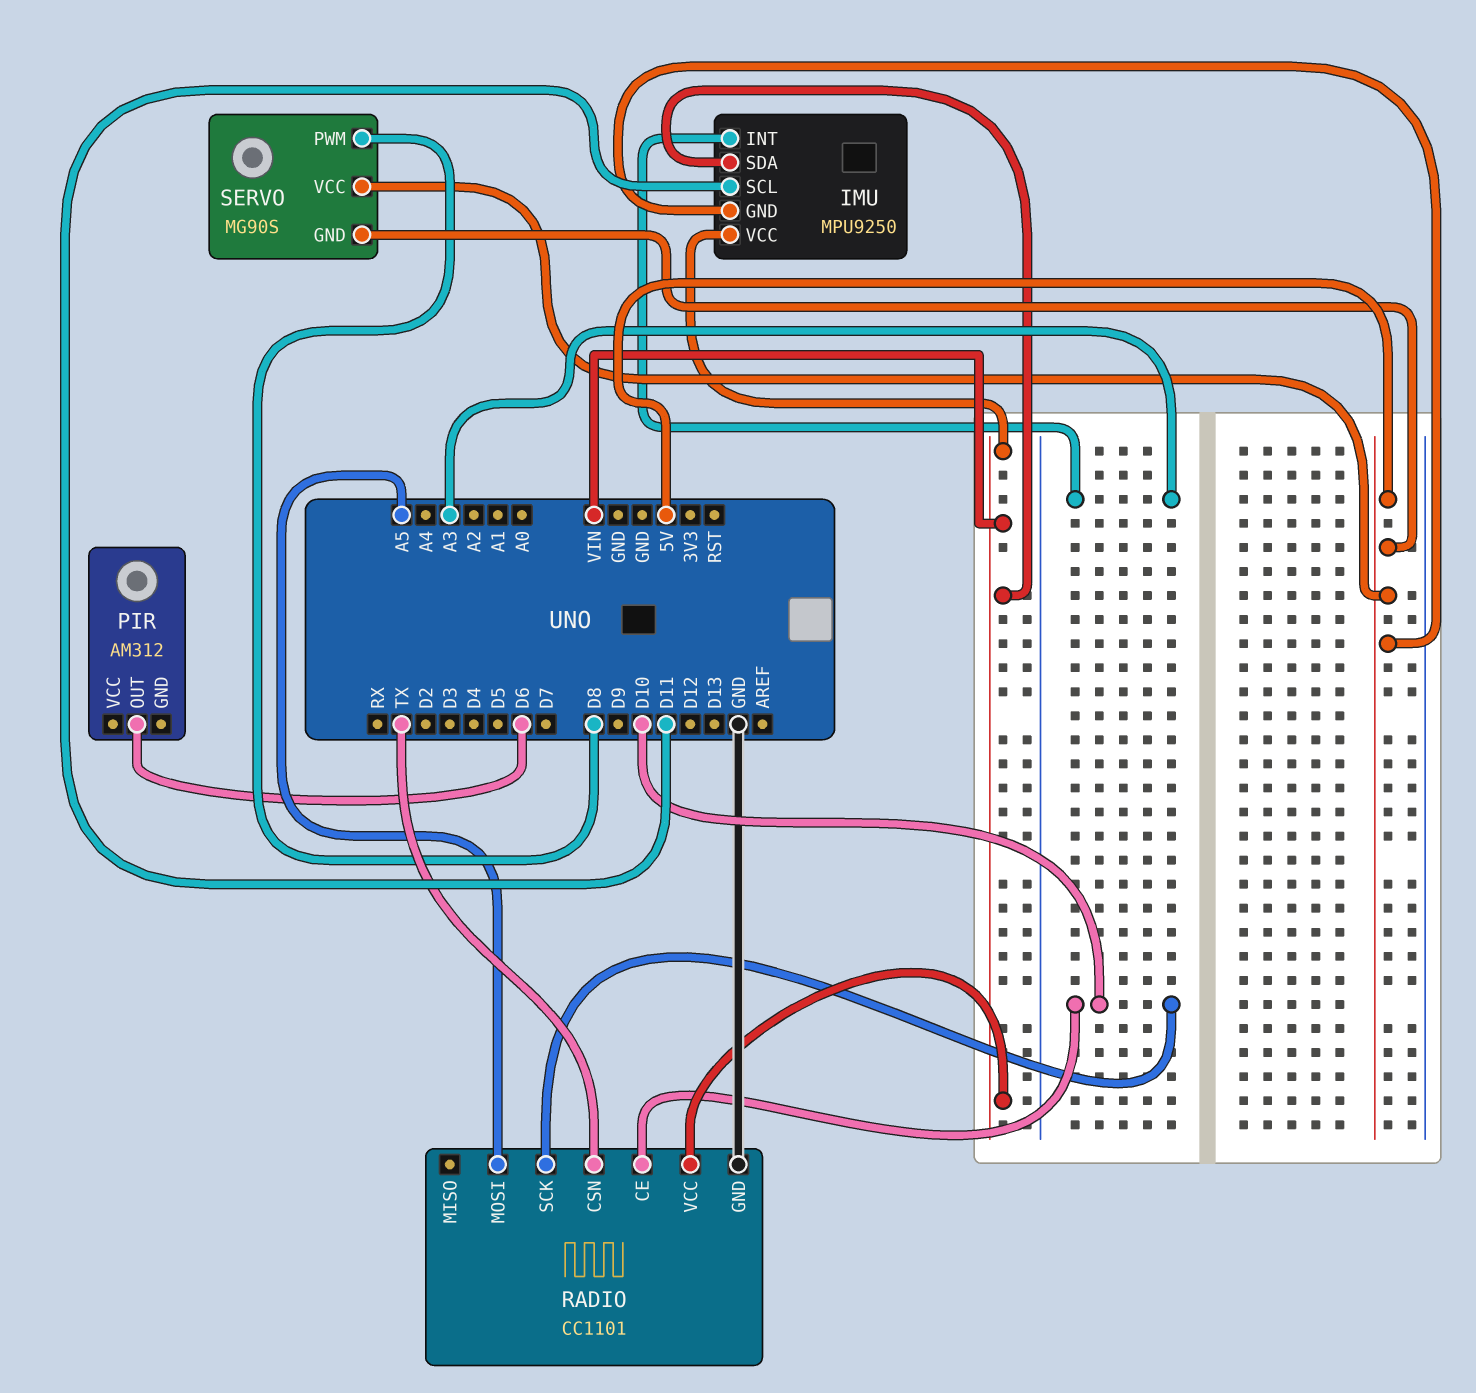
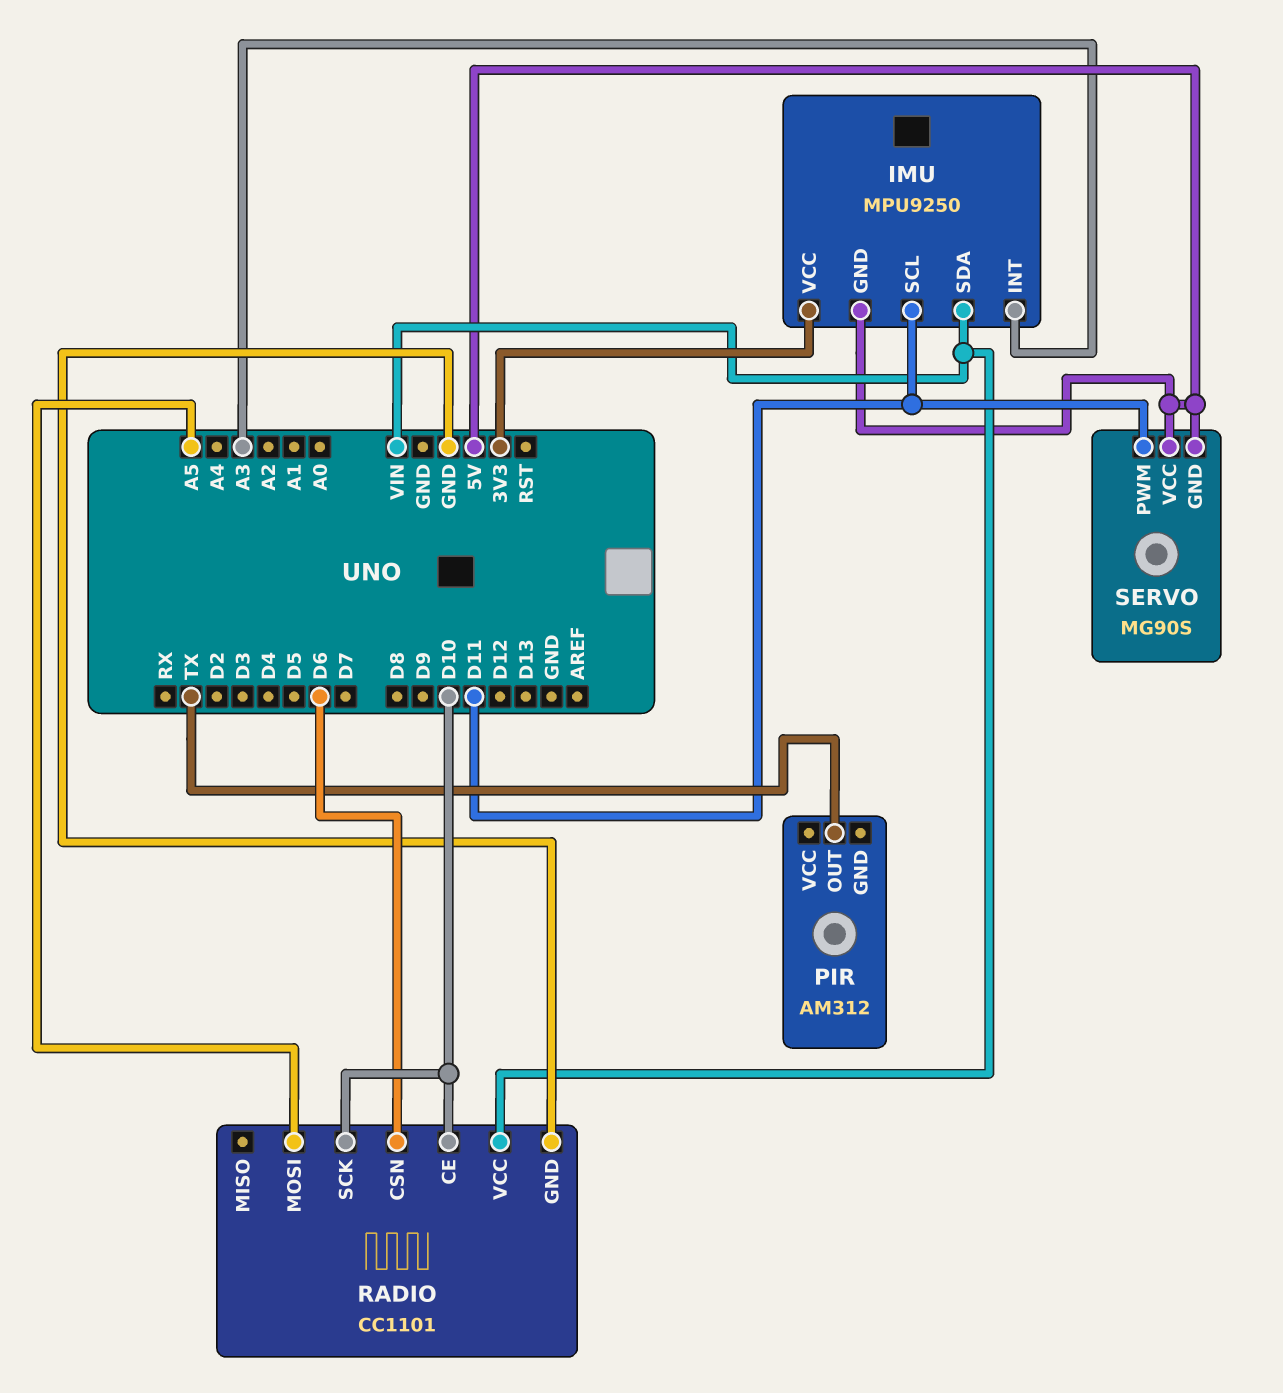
IMU pin VCC: VIN -> 3V3
PIR pin OUT: D6 -> TX
RADIO pin CSN: TX -> D6
SERVO pin PWM: D8 -> D11

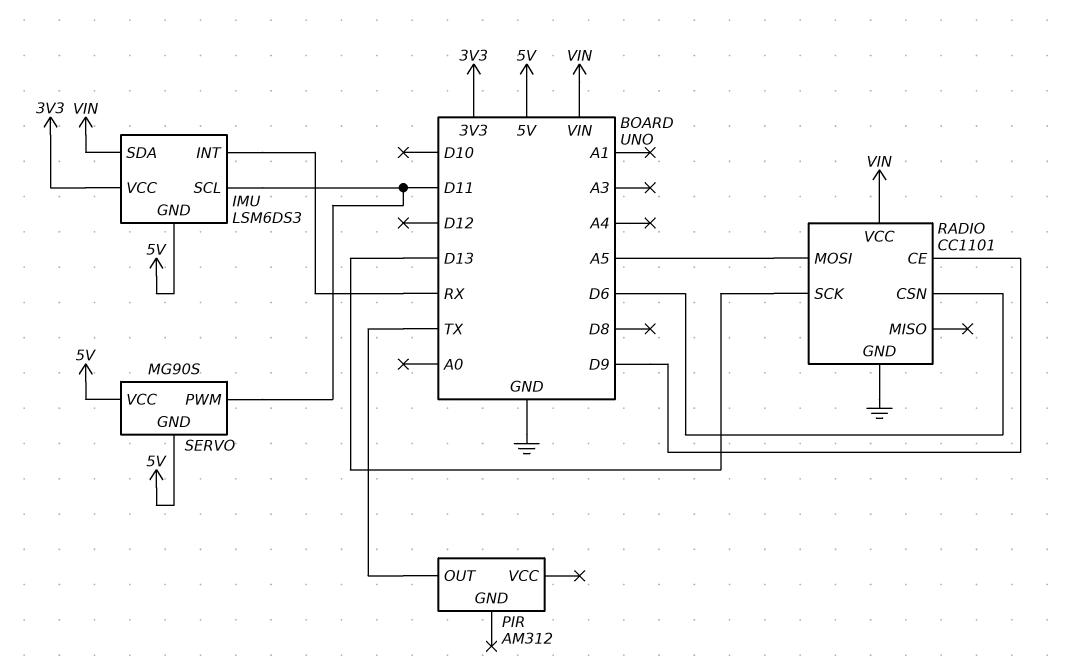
IMU: MPU9250 -> LSM6DS3
IMU pin INT: A3 -> RX
RADIO pin CE: D10 -> D9
RADIO pin SCK: D10 -> D13

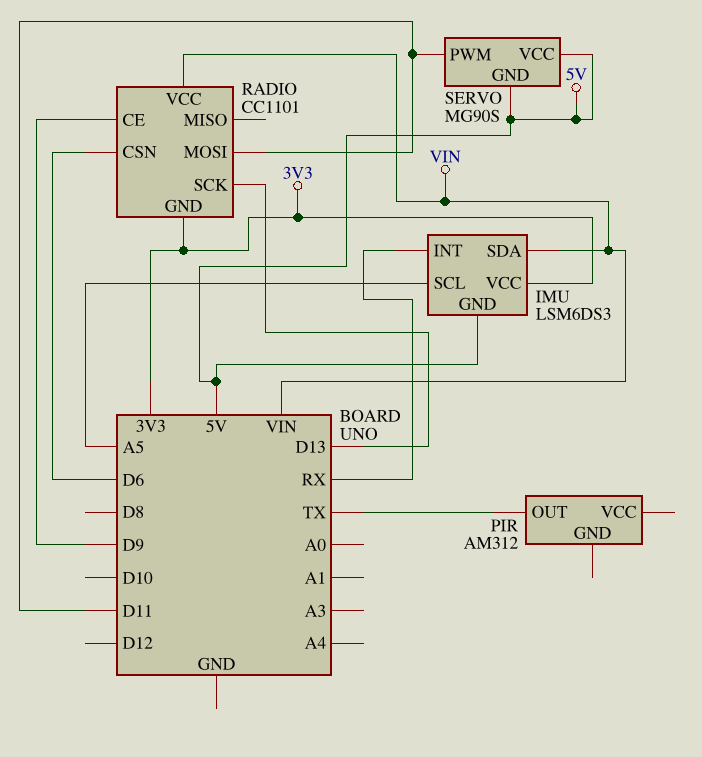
IMU pin SCL: D11 -> A5
RADIO pin GND: GND -> 3V3
RADIO pin MOSI: A5 -> D11

